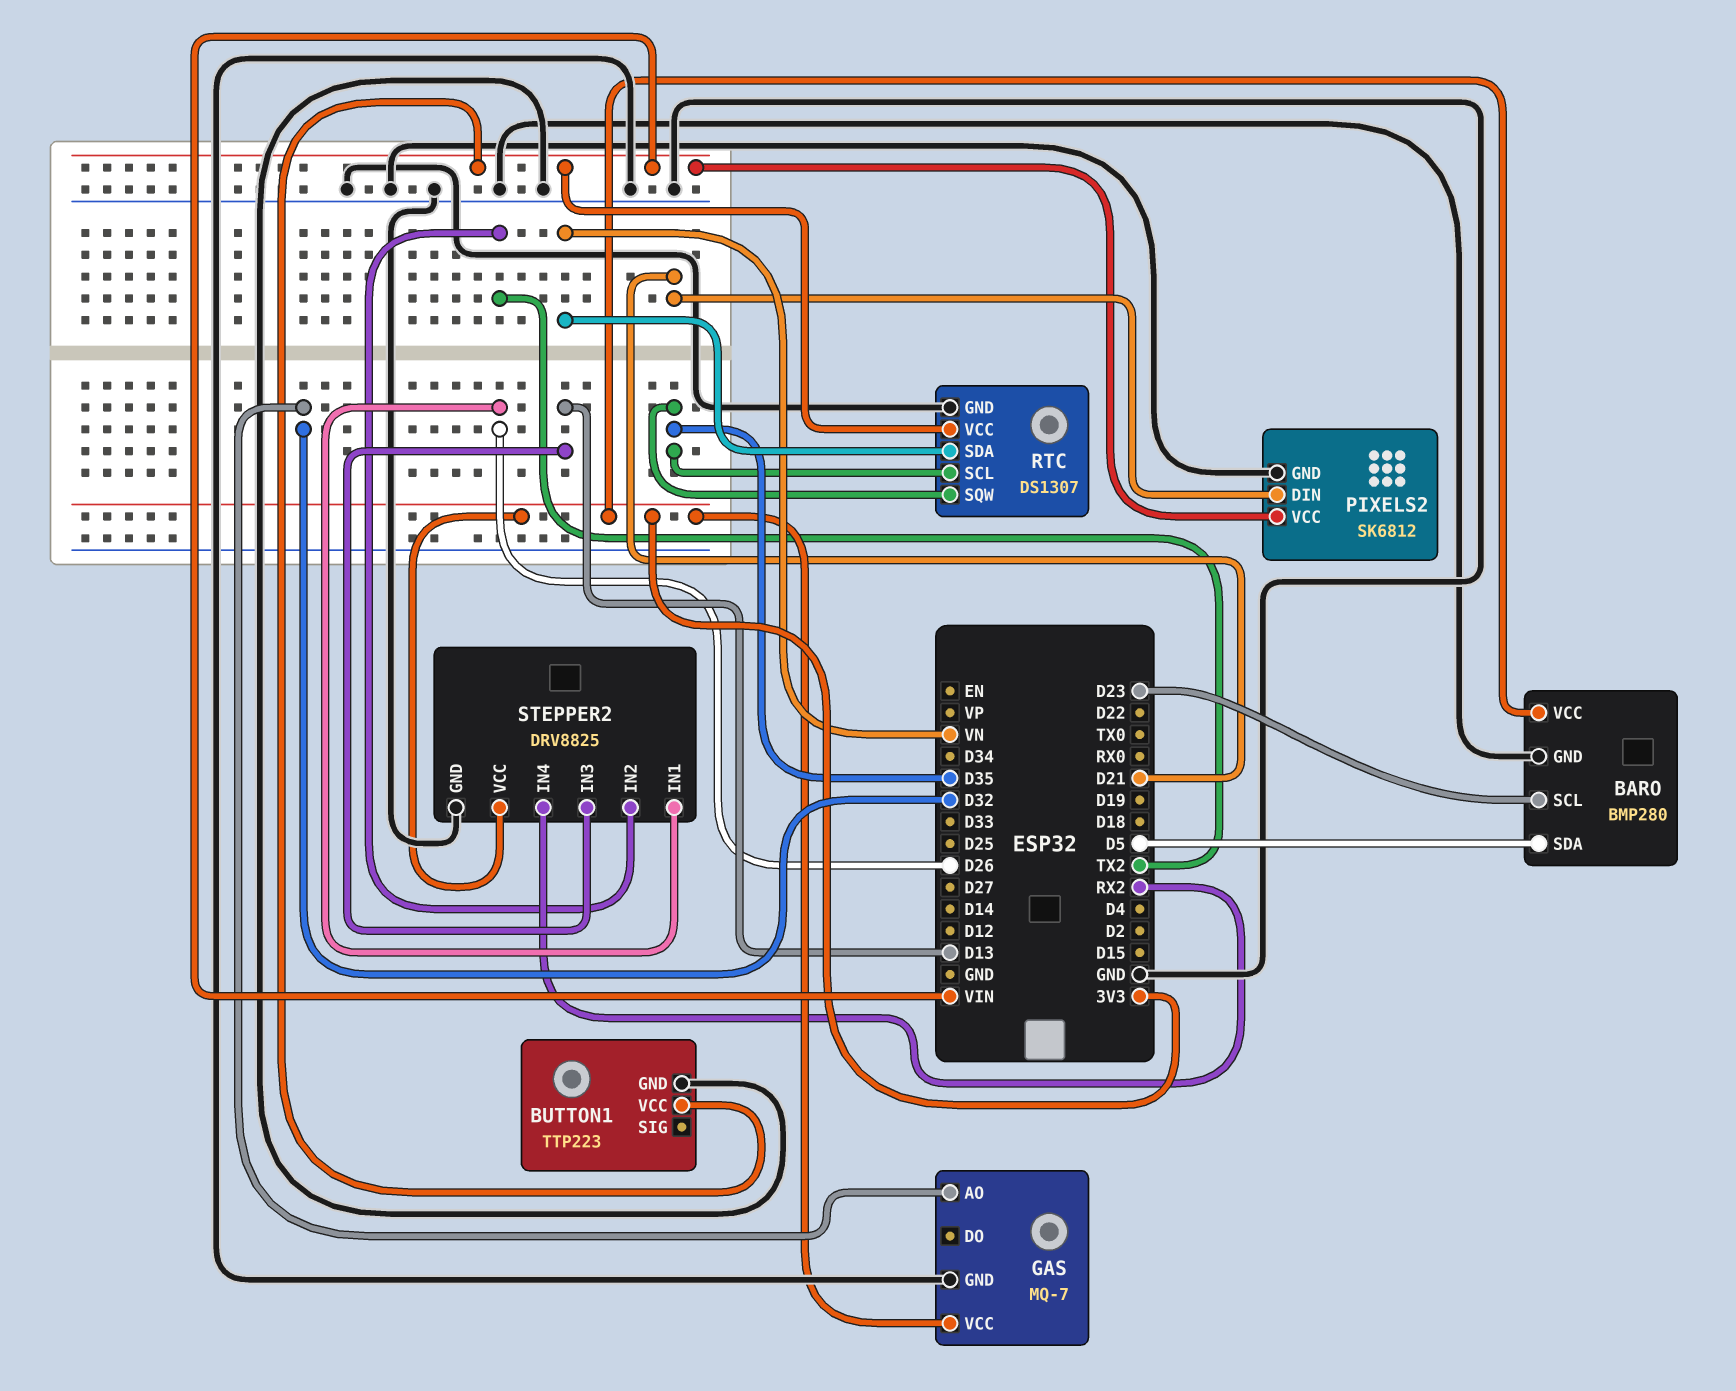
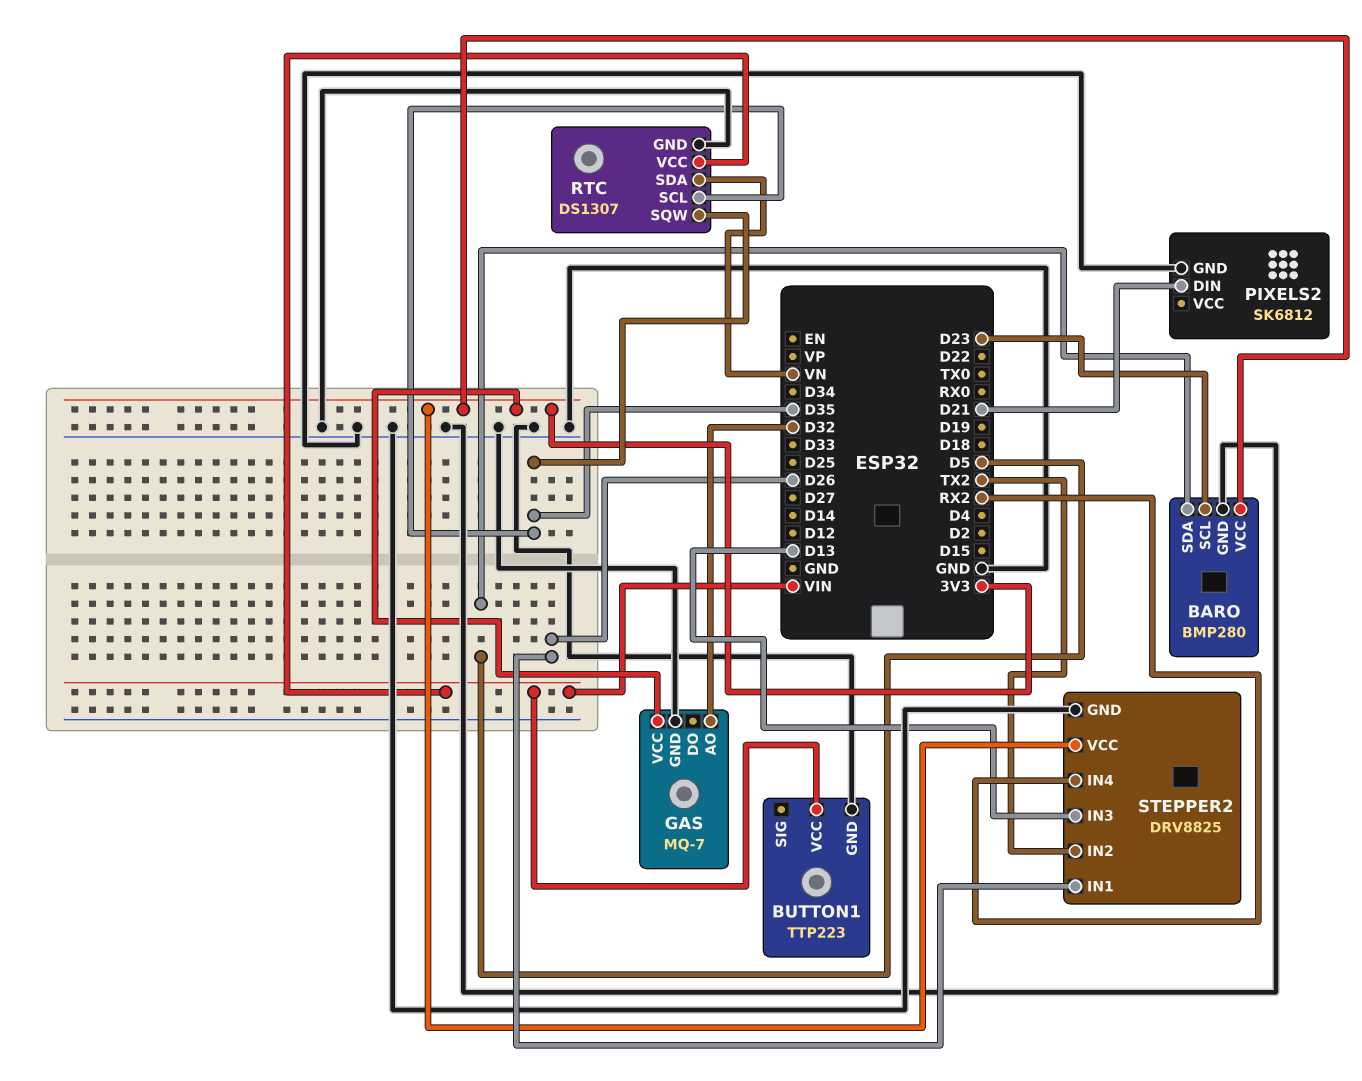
PIXELS2 pin VCC: VIN -> none

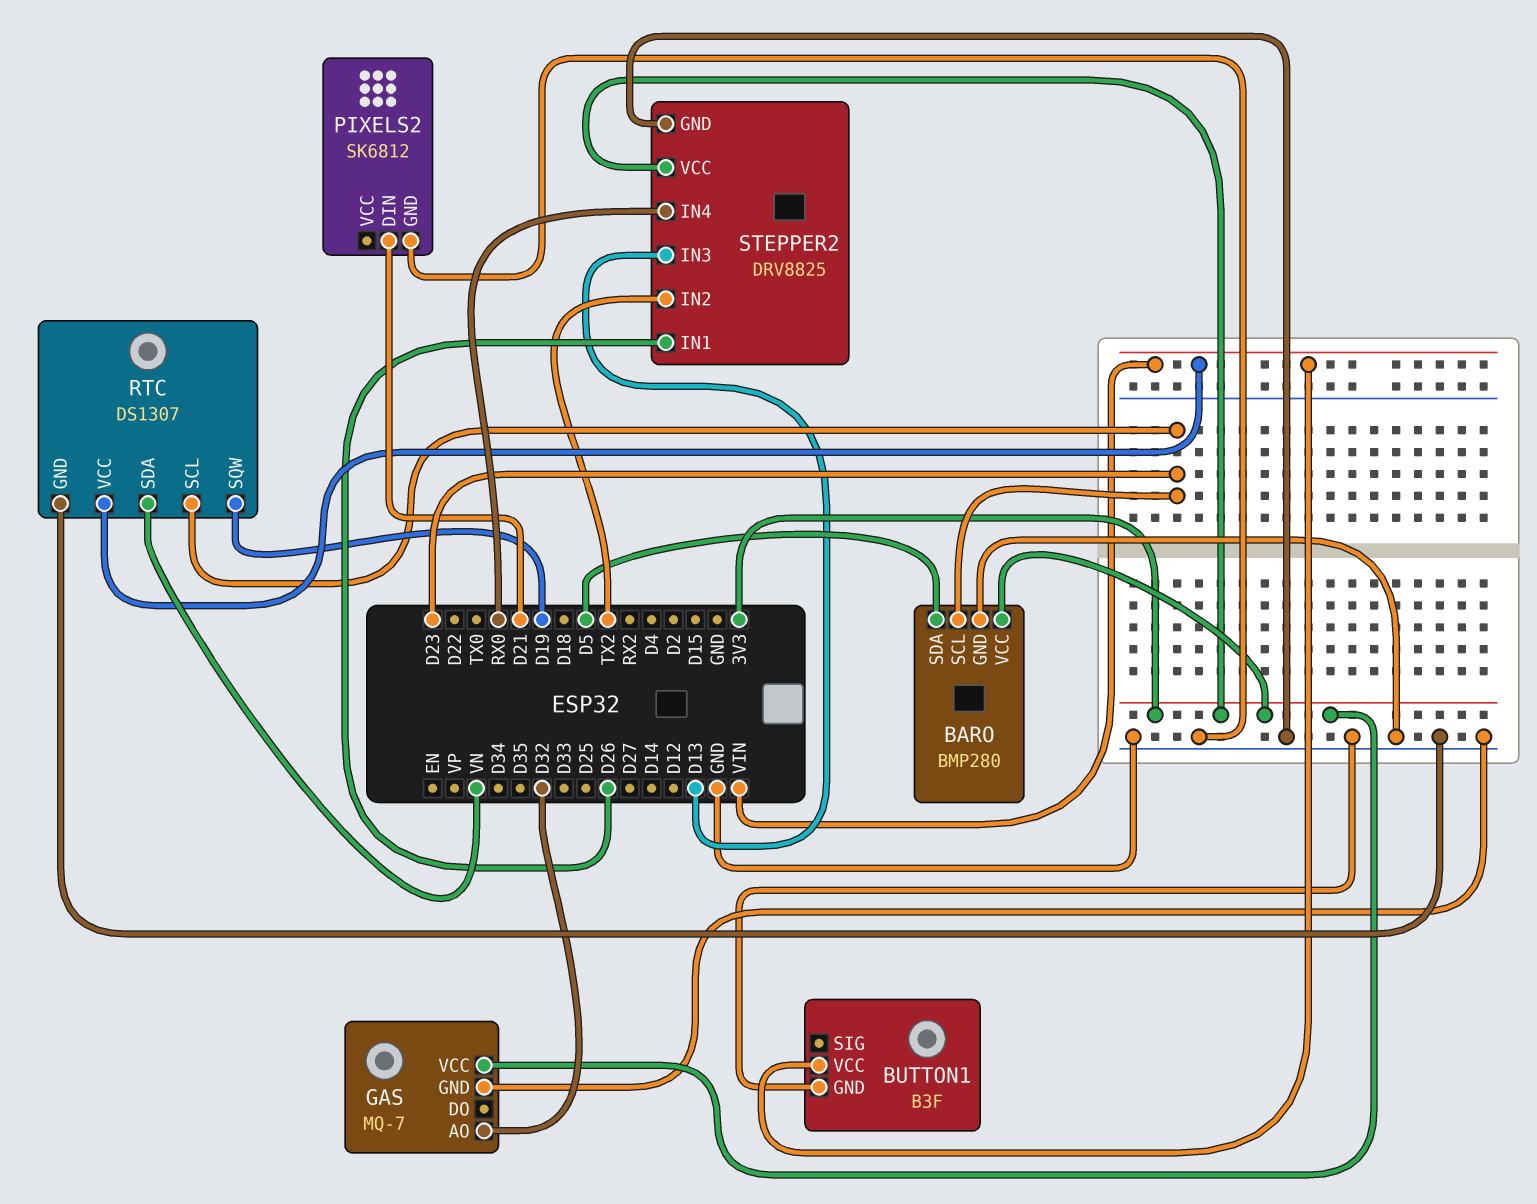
BUTTON1: TTP223 -> B3F
RTC pin SCL: D35 -> D23
RTC pin SQW: D35 -> D19
STEPPER2 pin IN4: RX2 -> RX0

